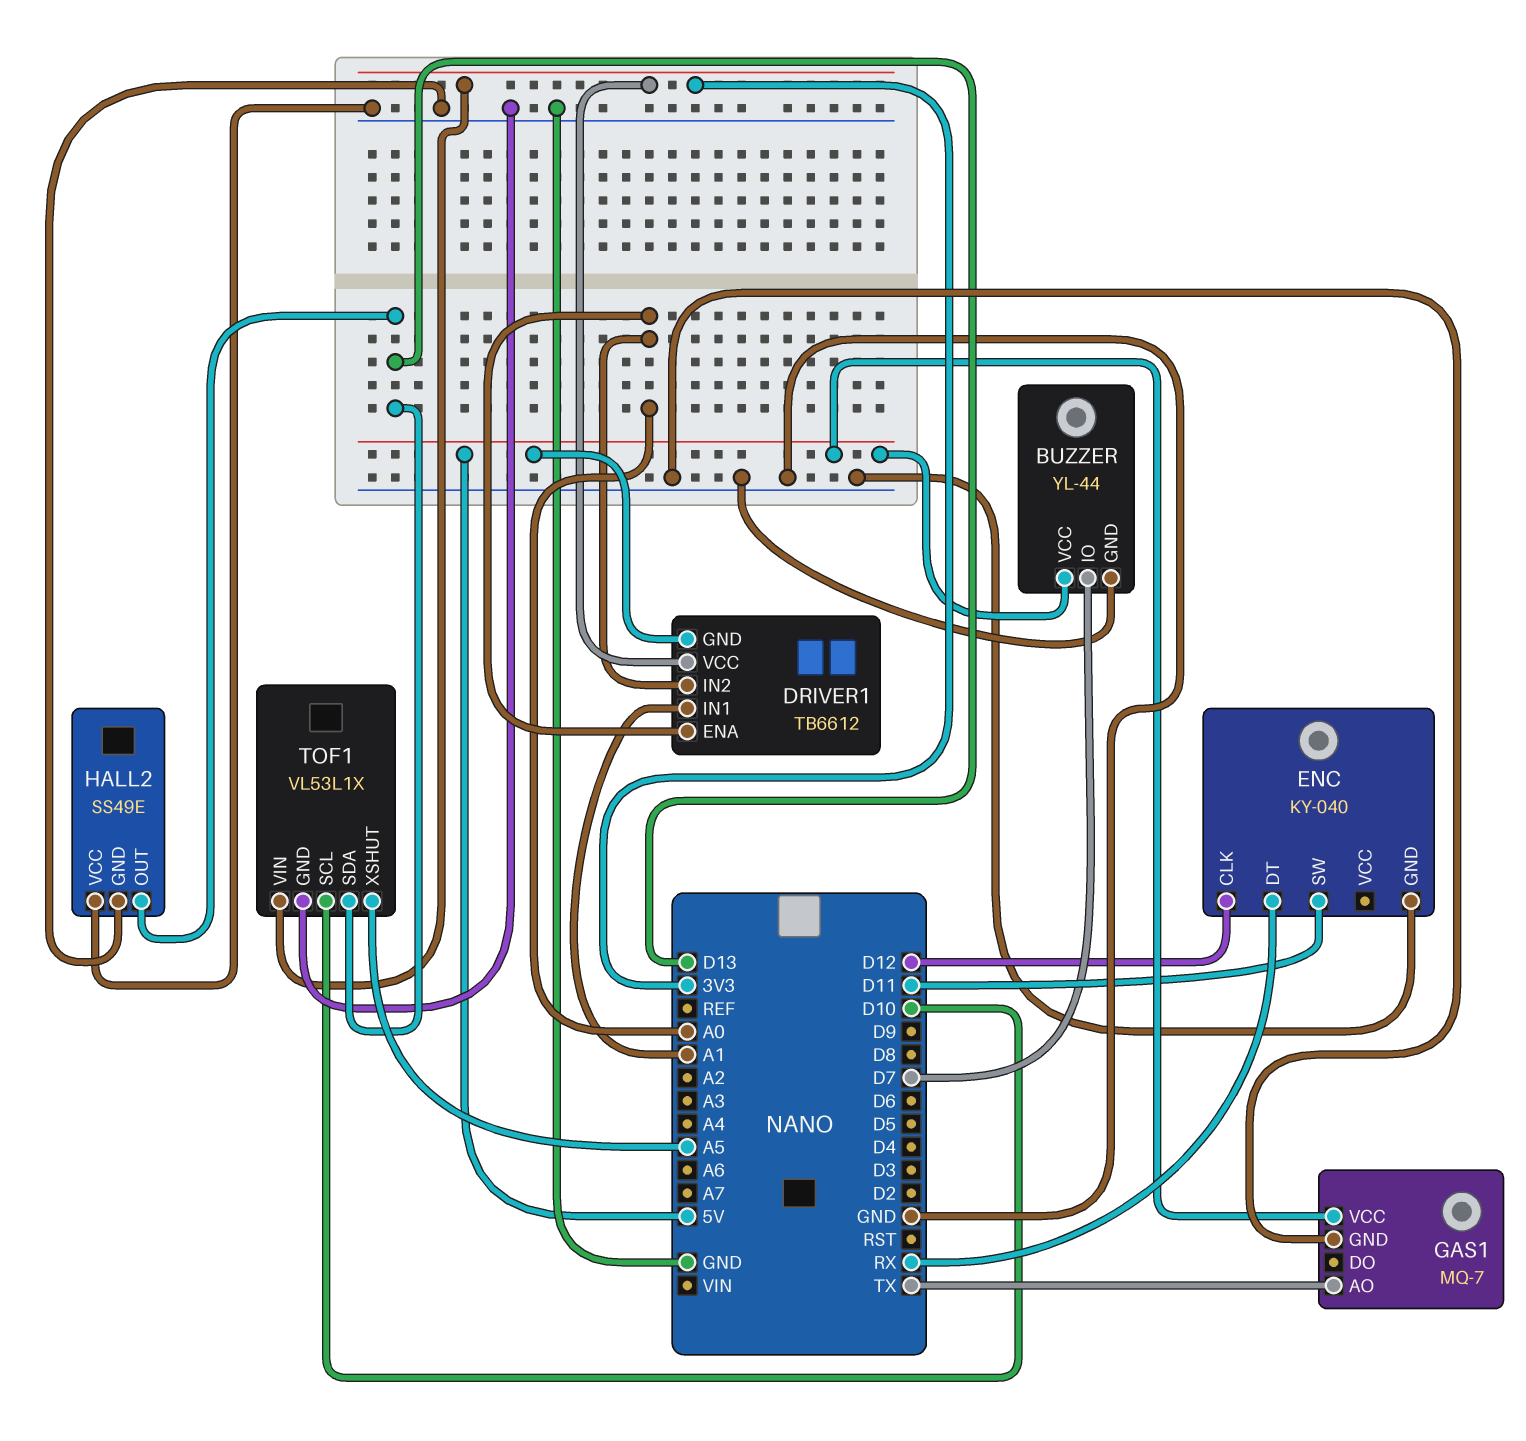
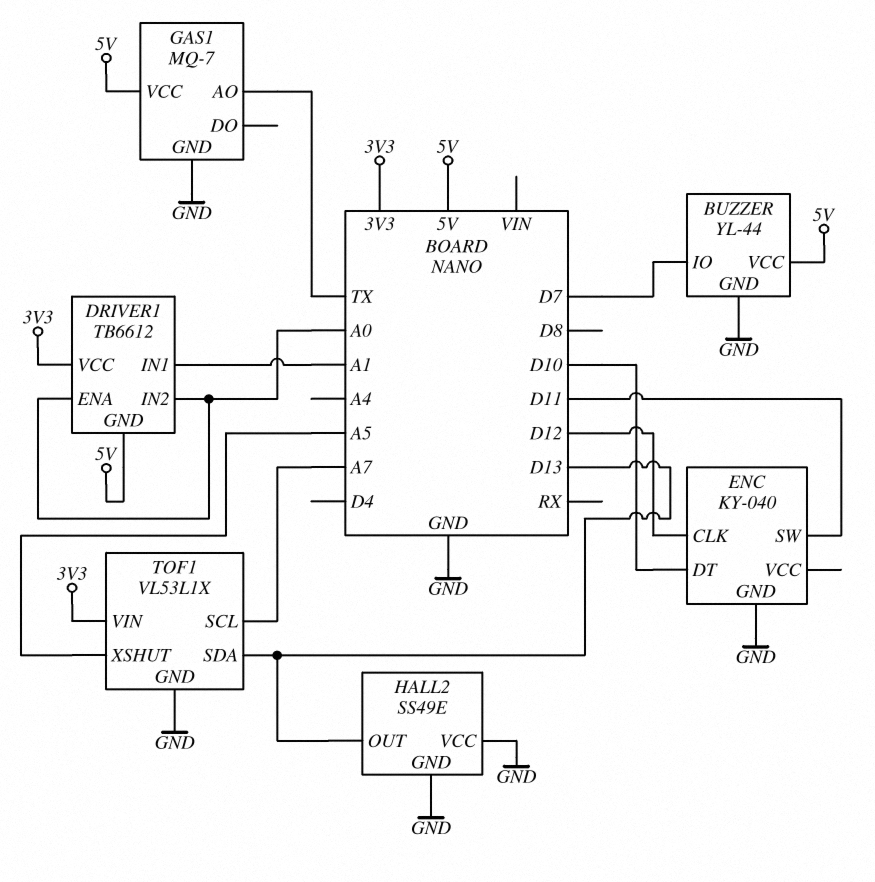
ENC pin DT: RX -> D10
TOF1 pin SCL: D10 -> A7

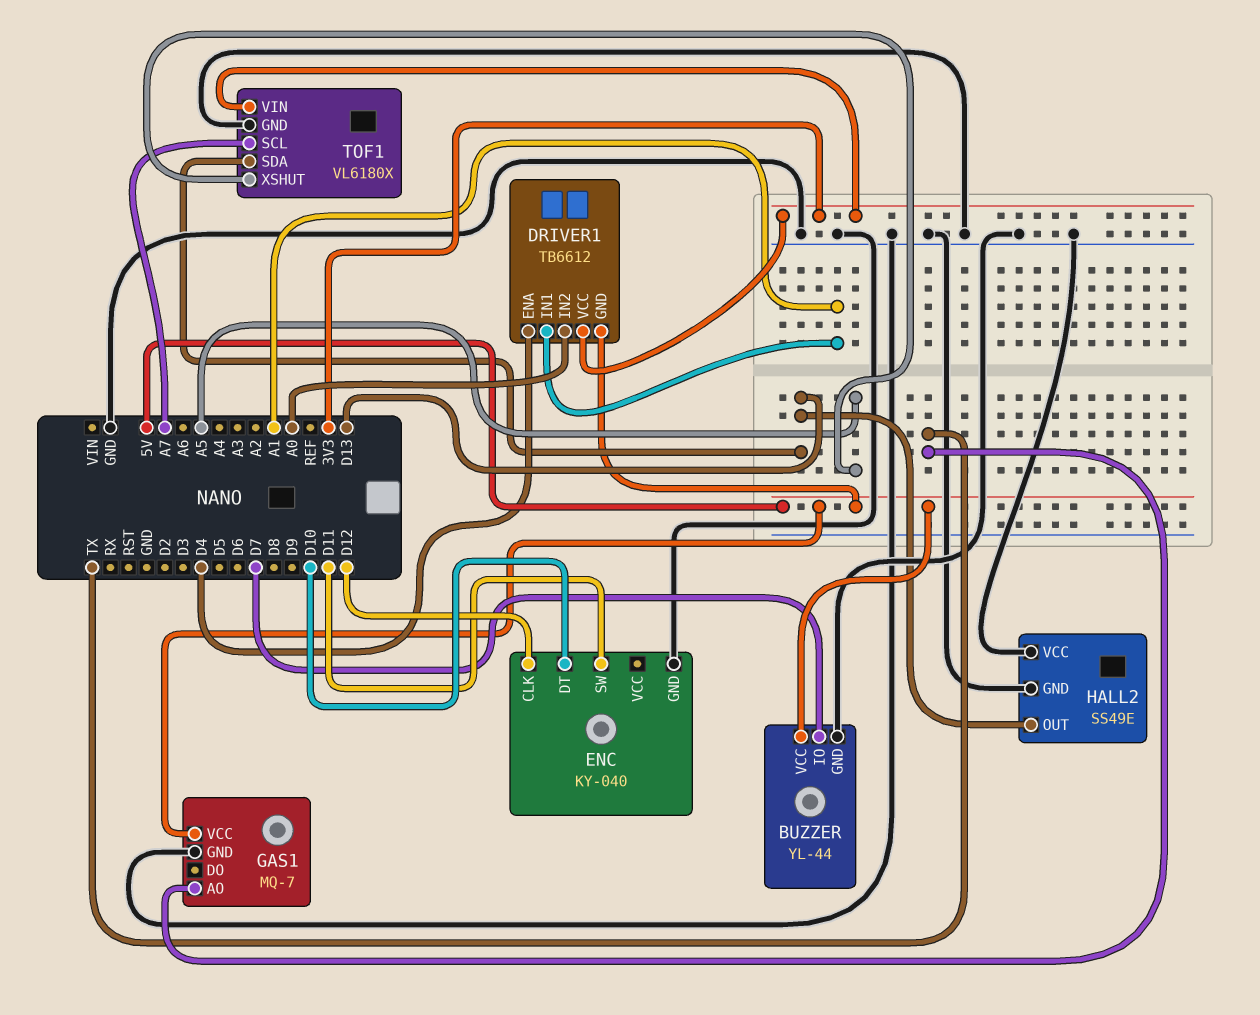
DRIVER1 pin ENA: A0 -> D4
TOF1: VL53L1X -> VL6180X

